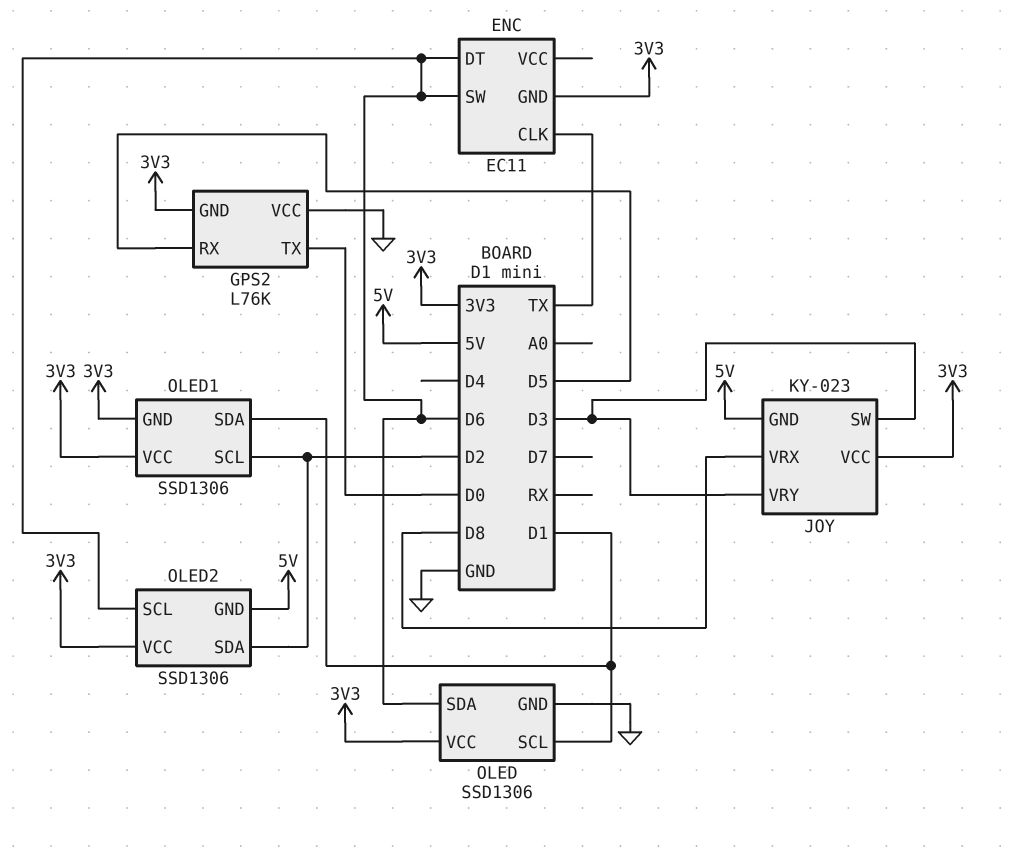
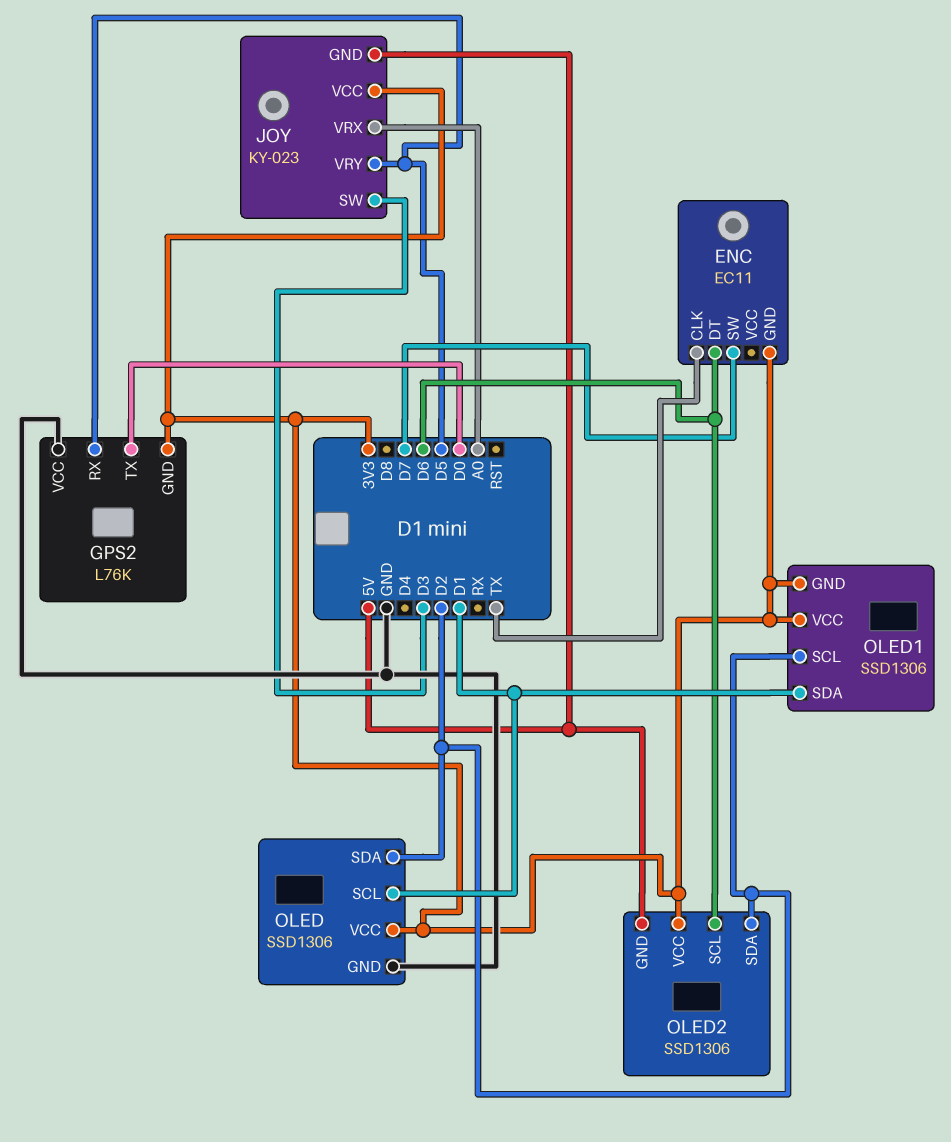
ENC pin SW: D6 -> D7
JOY pin VRX: D8 -> A0
JOY pin VRY: D3 -> D5
OLED pin SDA: D6 -> D2

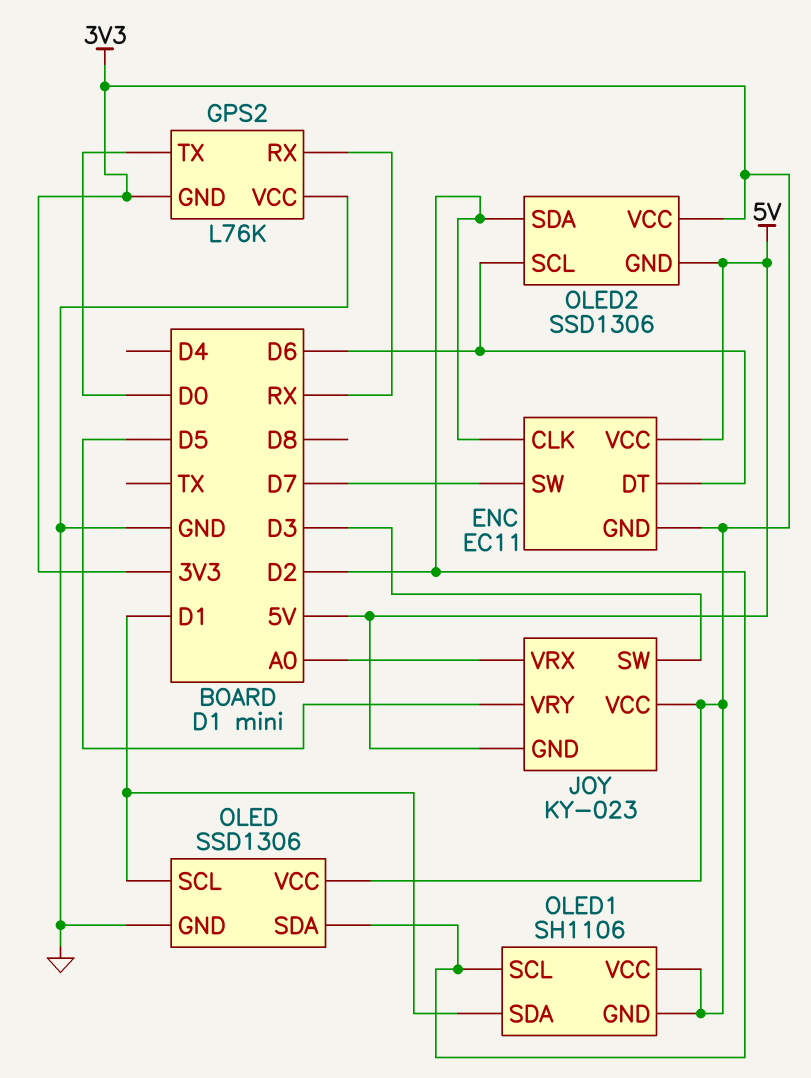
ENC pin CLK: TX -> D2
ENC pin VCC: none -> 5V
GPS2 pin RX: D5 -> RX
OLED1: SSD1306 -> SH1106

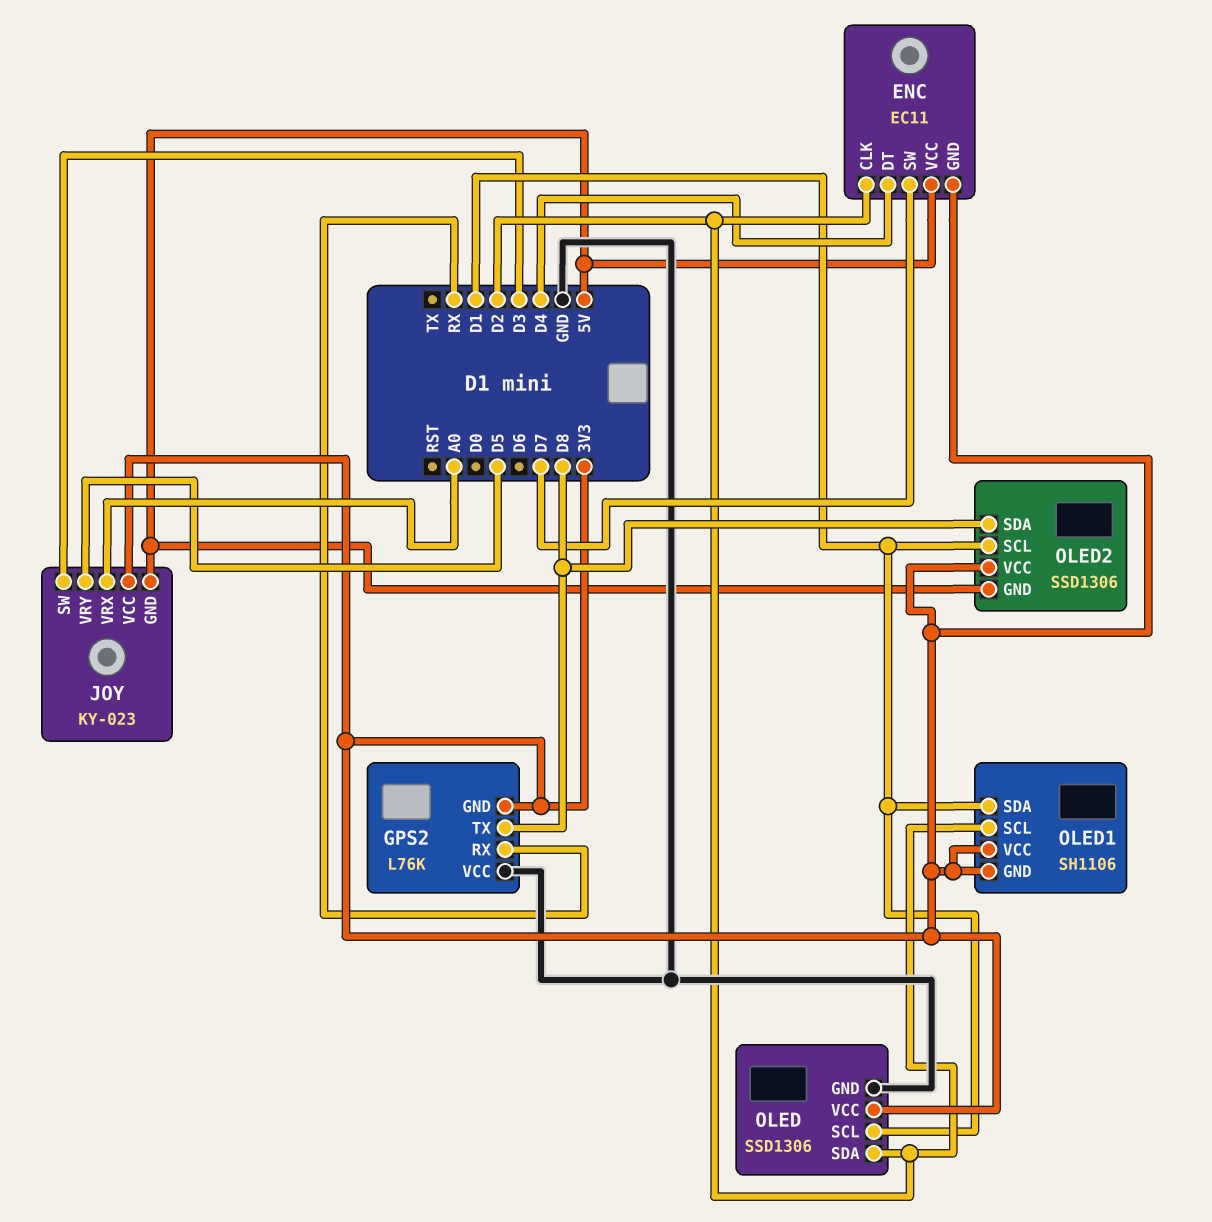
ENC pin DT: D6 -> D4
GPS2 pin TX: D0 -> D8
OLED2 pin SCL: D6 -> D1
OLED2 pin SDA: D2 -> D8

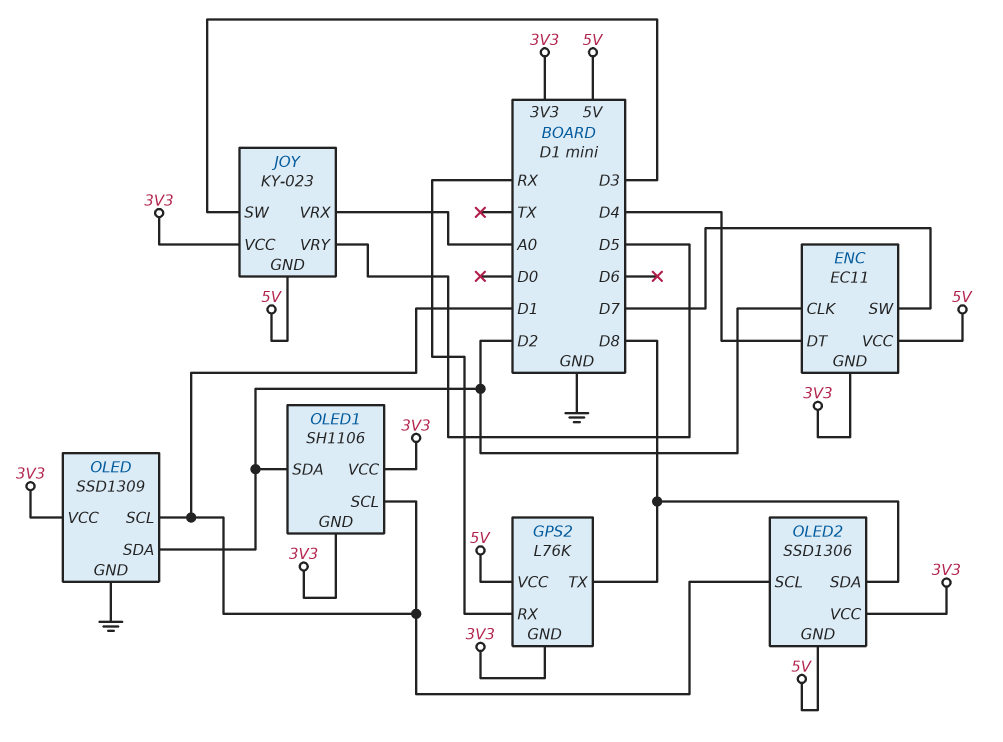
GPS2 pin VCC: GND -> 5V
OLED: SSD1306 -> SSD1309
OLED1 pin SCL: D2 -> D1
OLED1 pin SDA: D1 -> D2

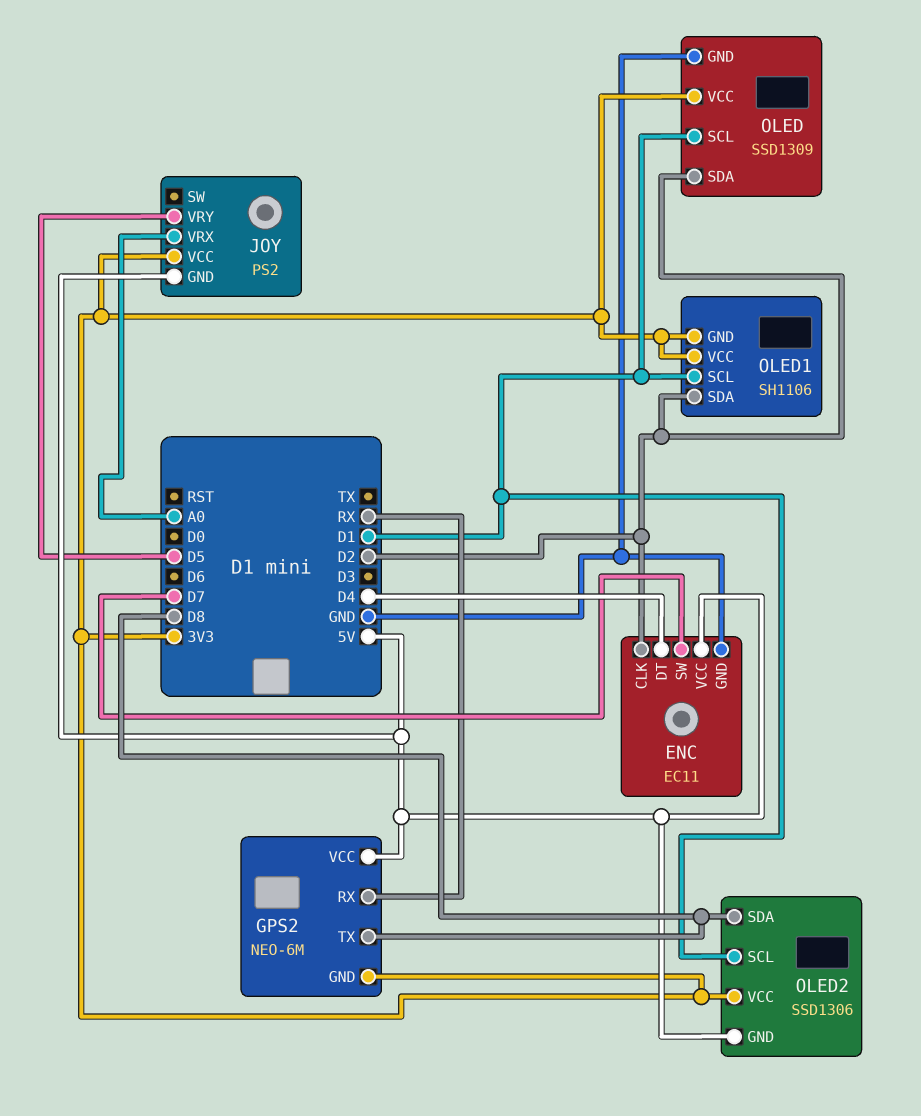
ENC pin GND: 3V3 -> GND
GPS2: L76K -> NEO-6M
JOY: KY-023 -> PS2
JOY pin SW: D3 -> none

